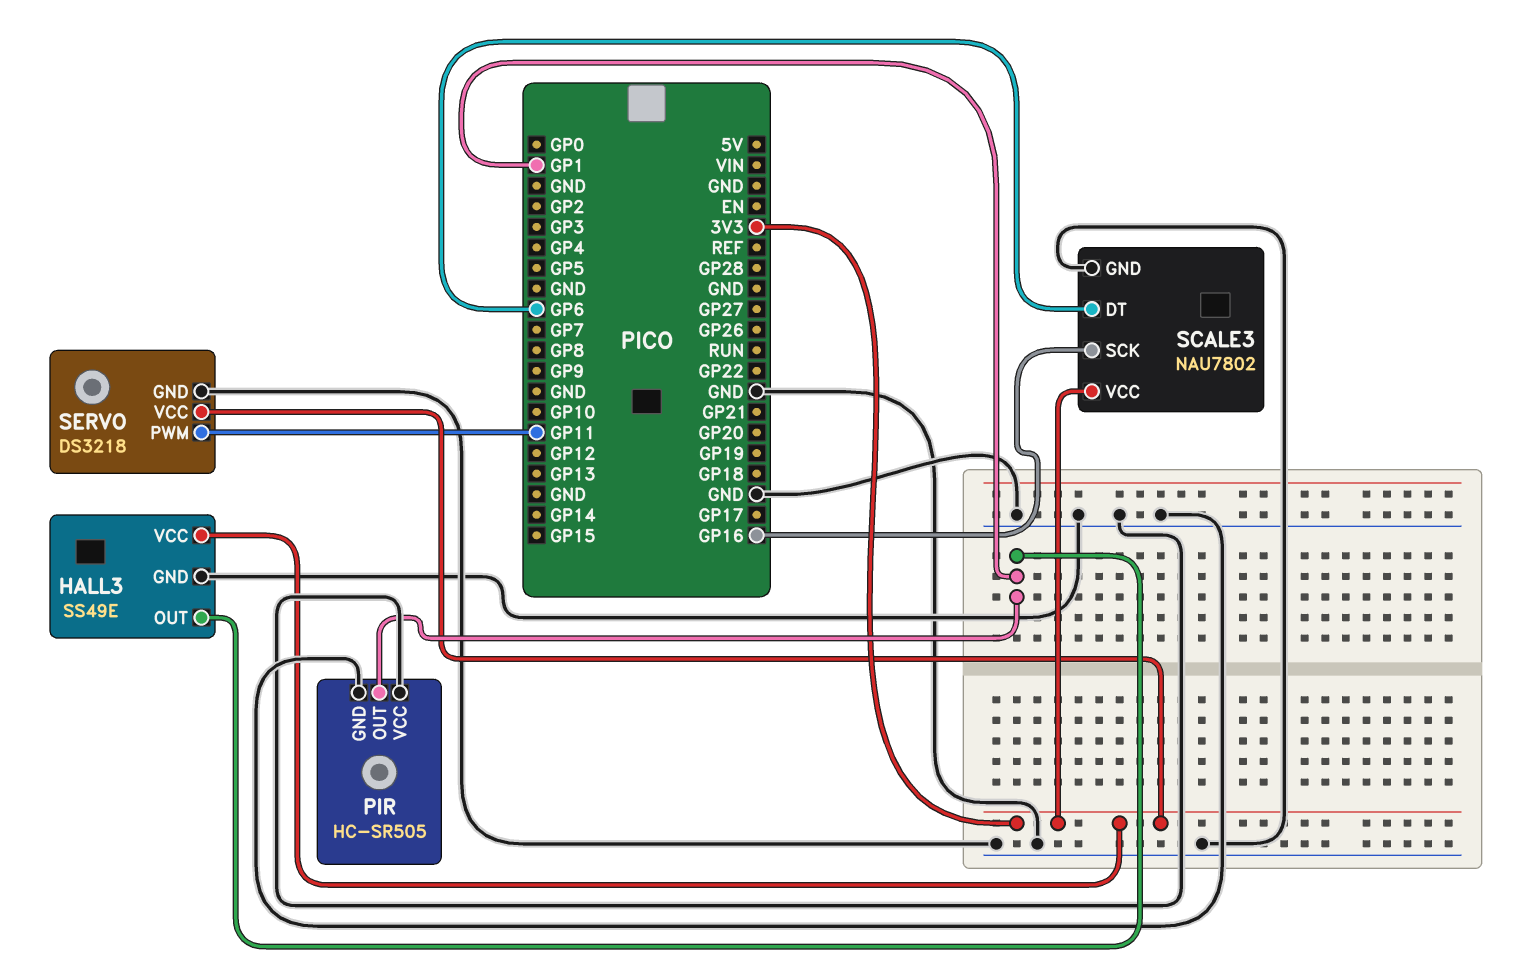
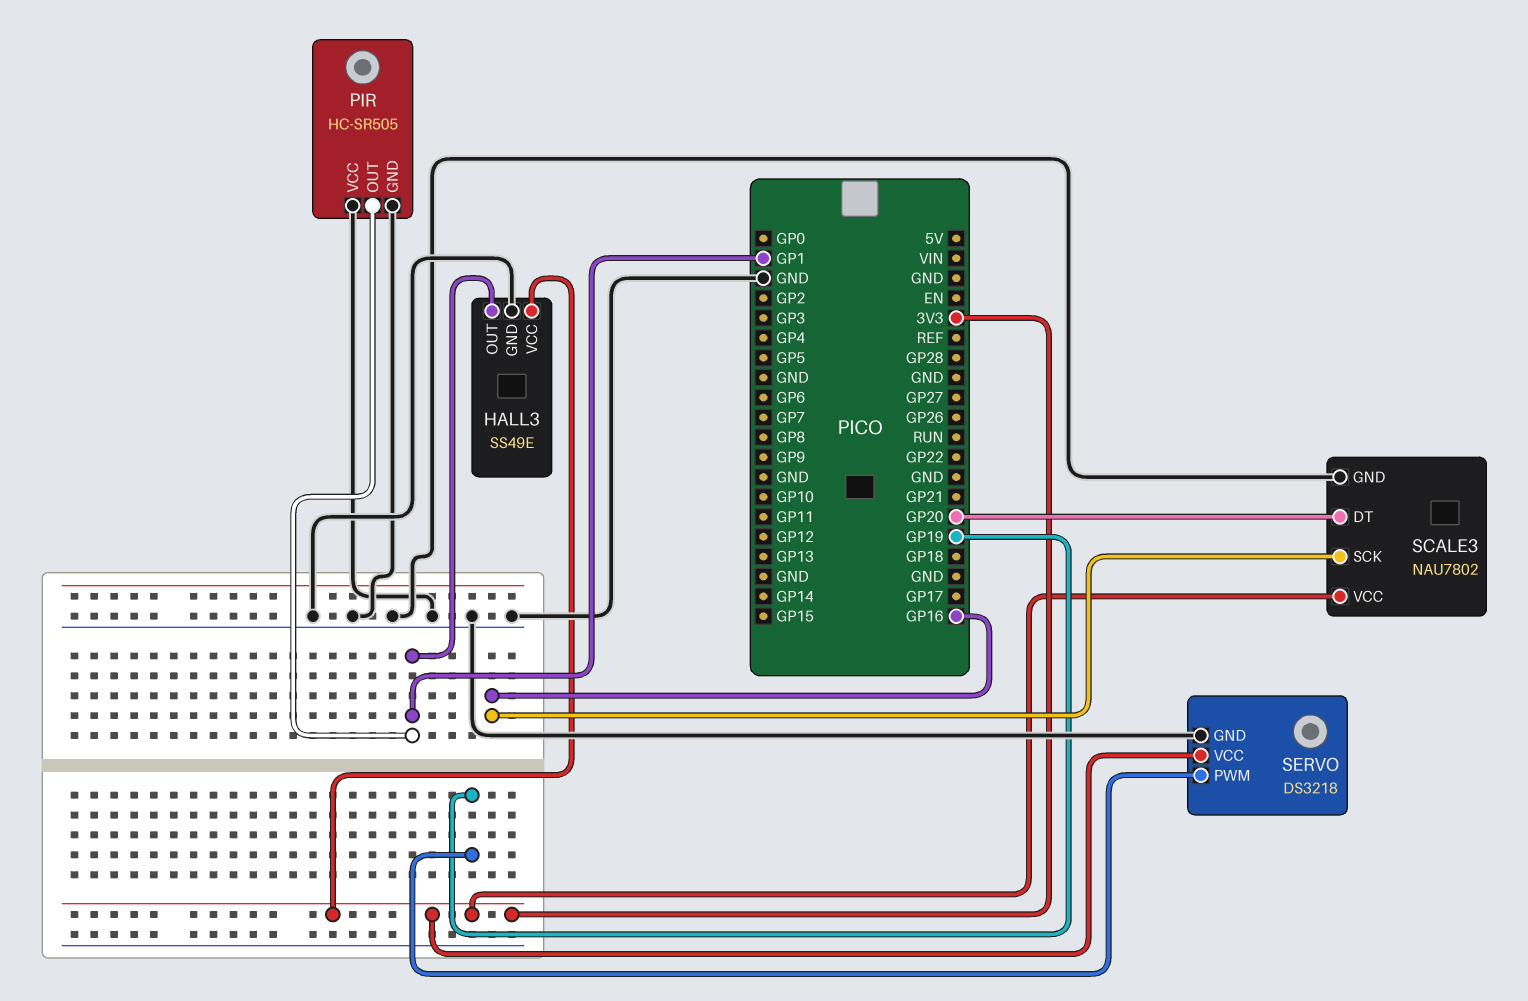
SCALE3 pin DT: GP6 -> GP20
SERVO pin PWM: GP11 -> GP19

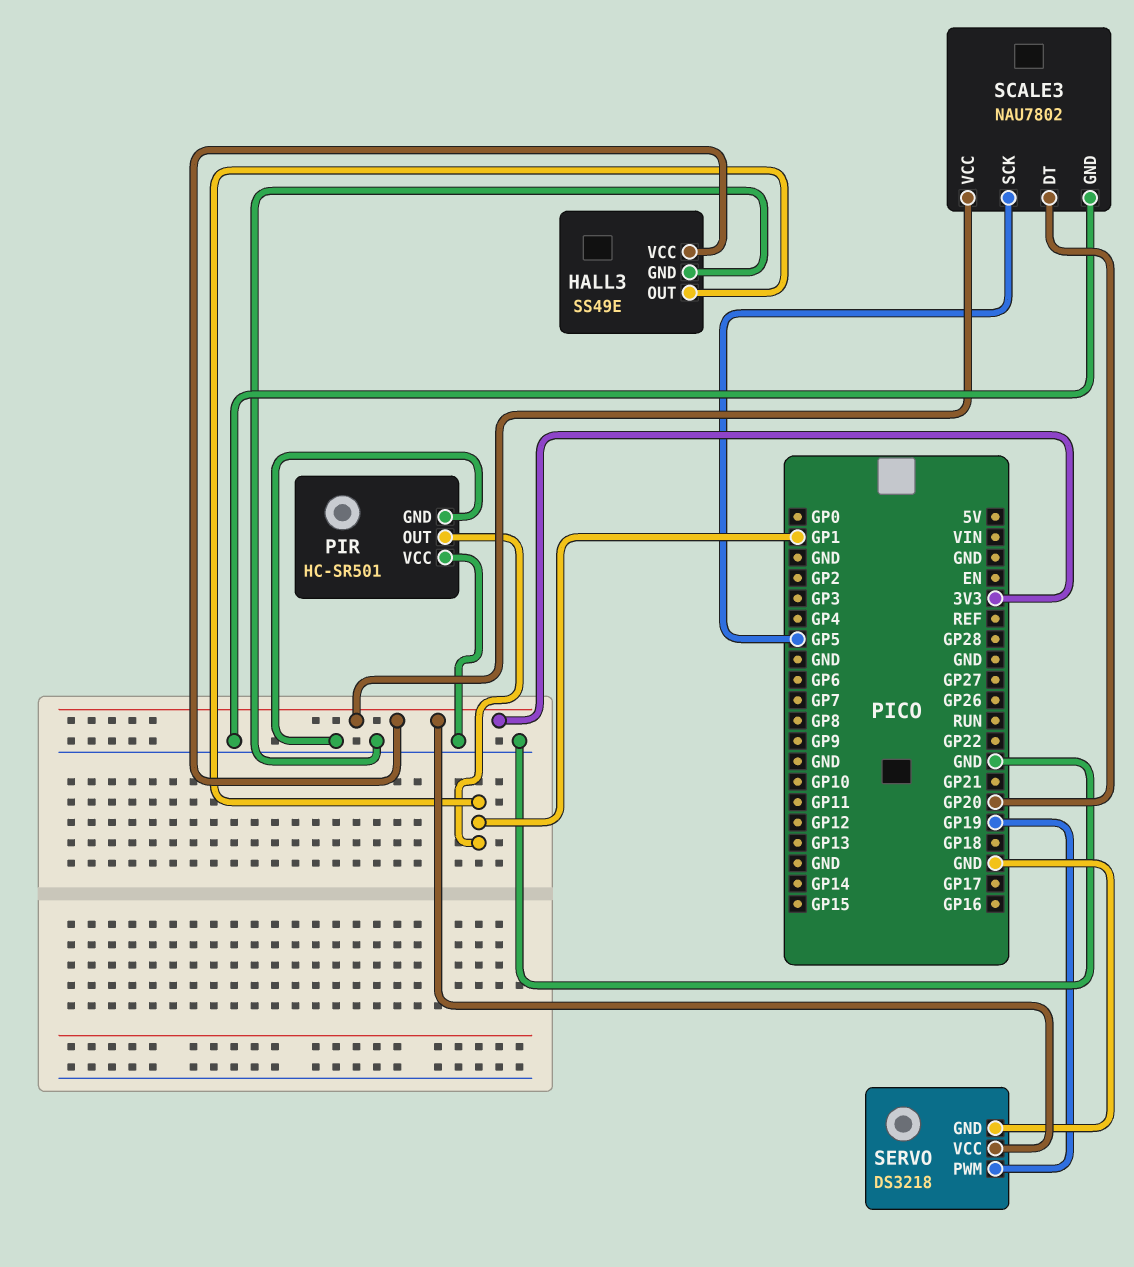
PIR: HC-SR505 -> HC-SR501
SCALE3 pin SCK: GP16 -> GP5

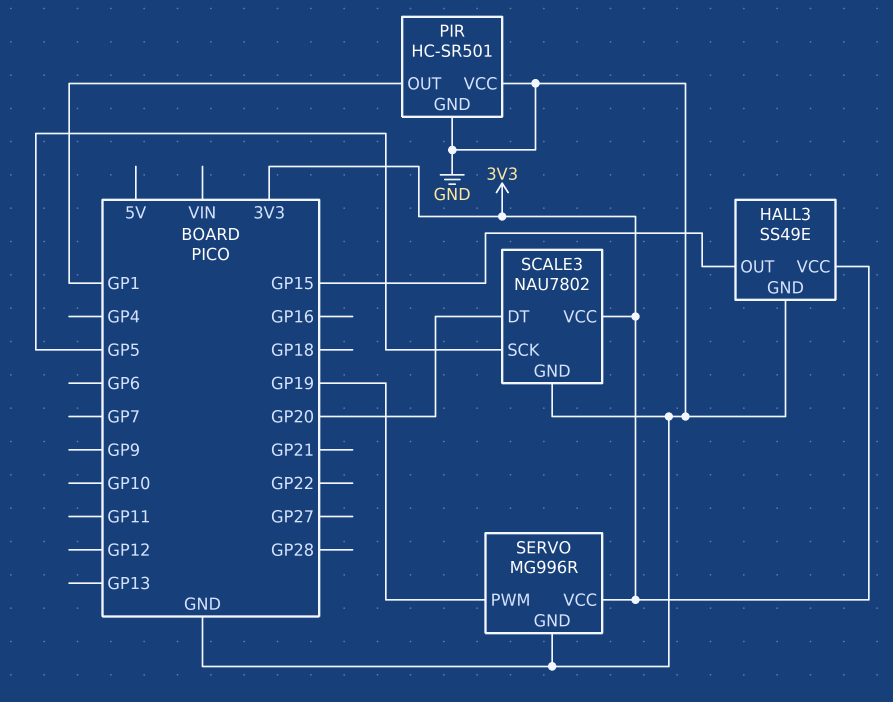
HALL3 pin OUT: GP1 -> GP15
SERVO: DS3218 -> MG996R

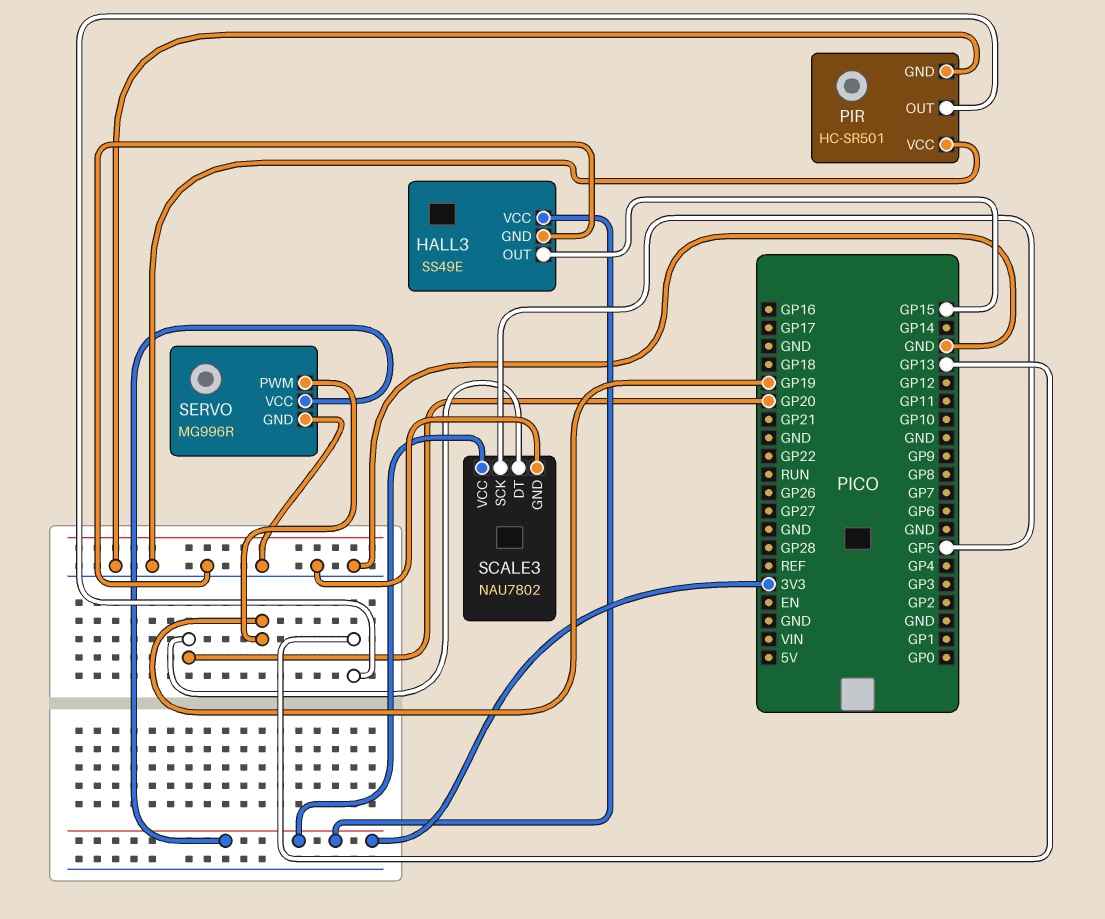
PIR pin OUT: GP1 -> GP13

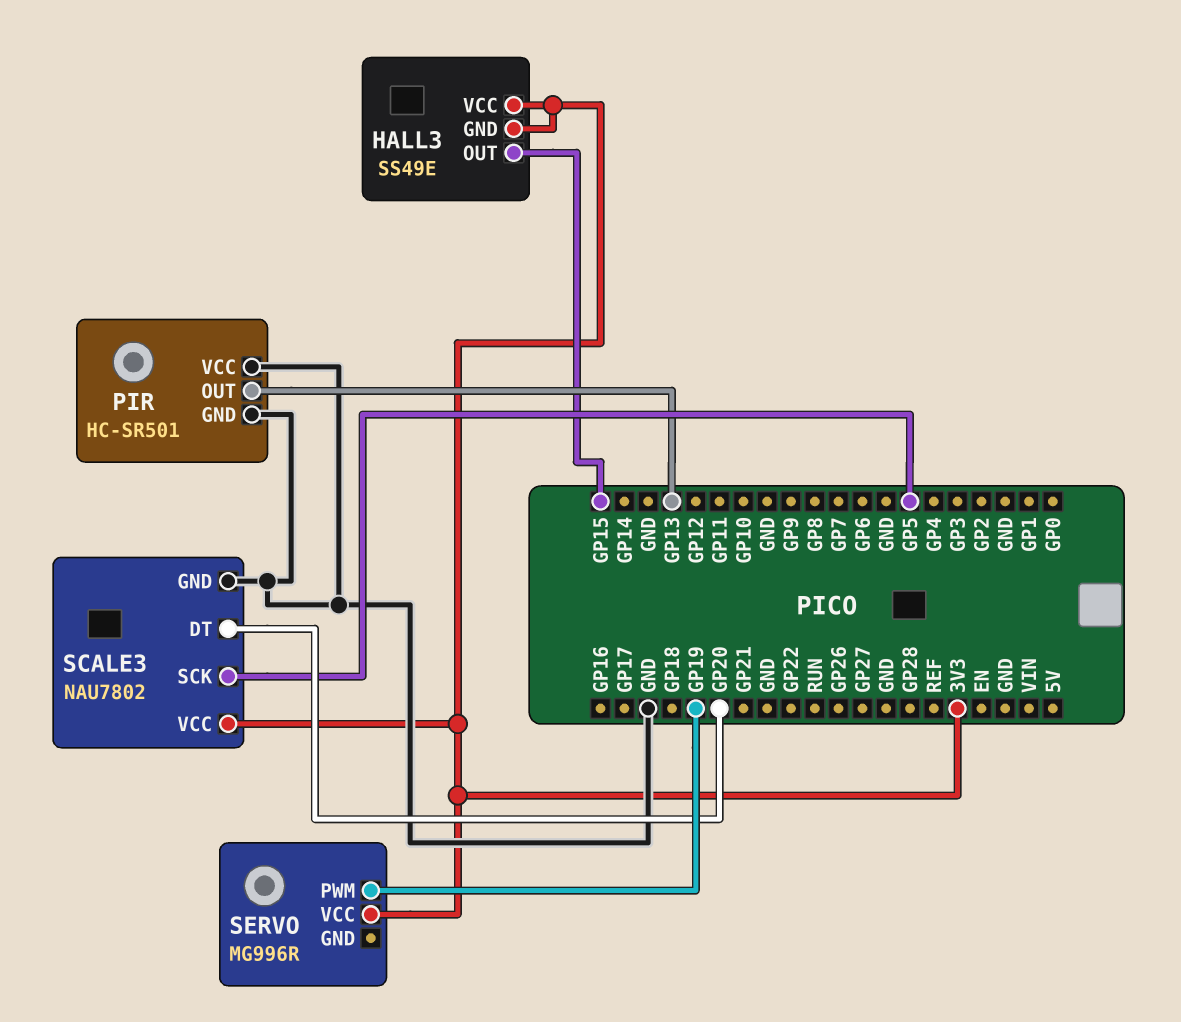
HALL3 pin GND: GND -> 3V3
SERVO pin GND: GND -> none

